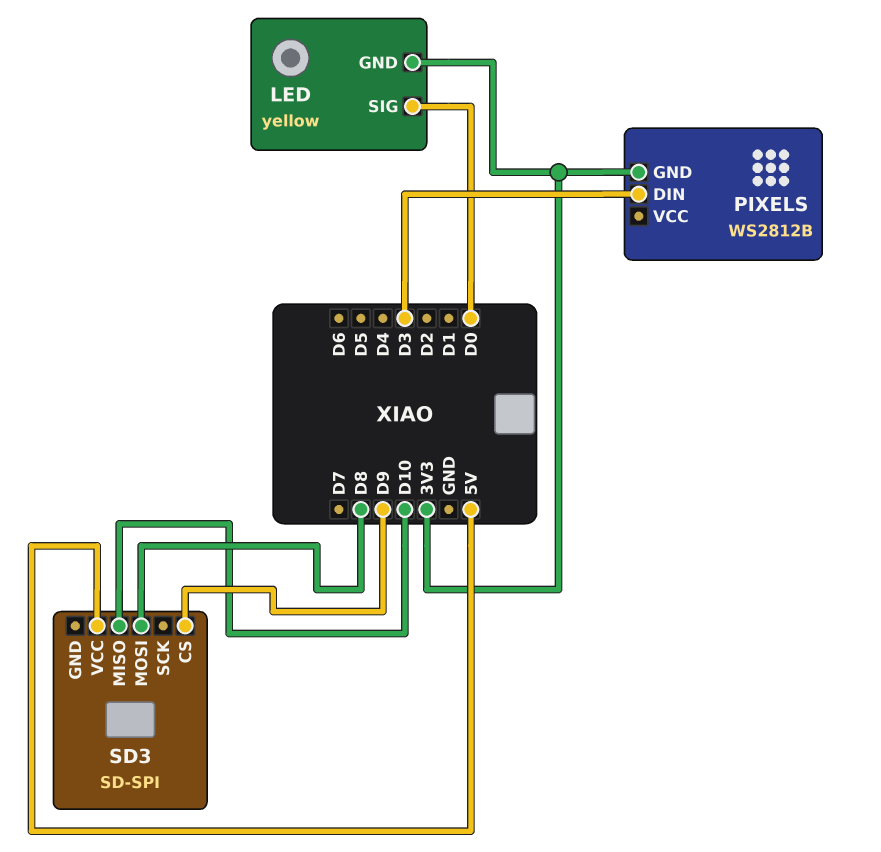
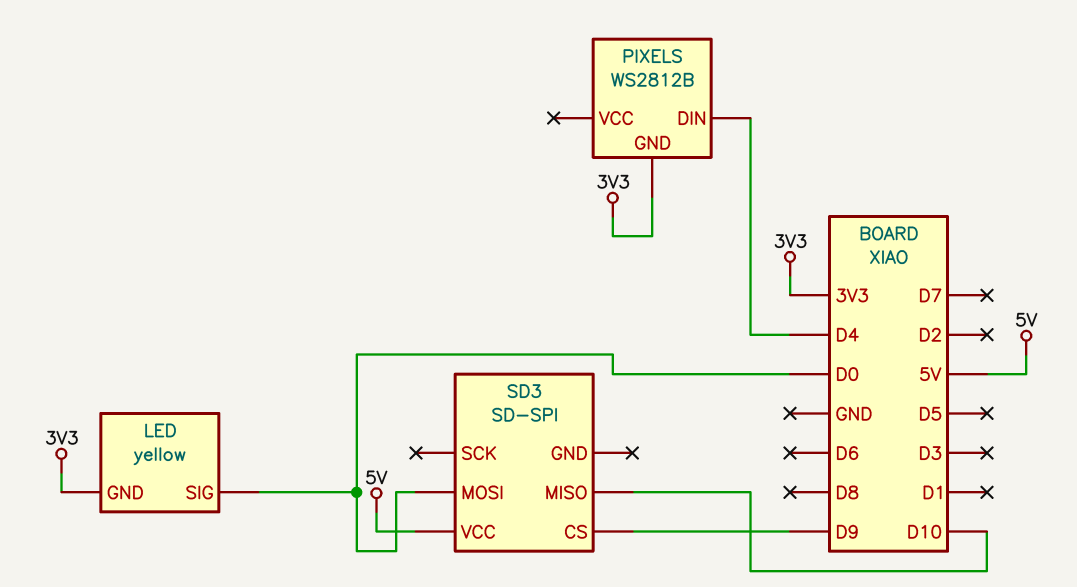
PIXELS pin DIN: D3 -> D4
SD3 pin MOSI: D8 -> D0

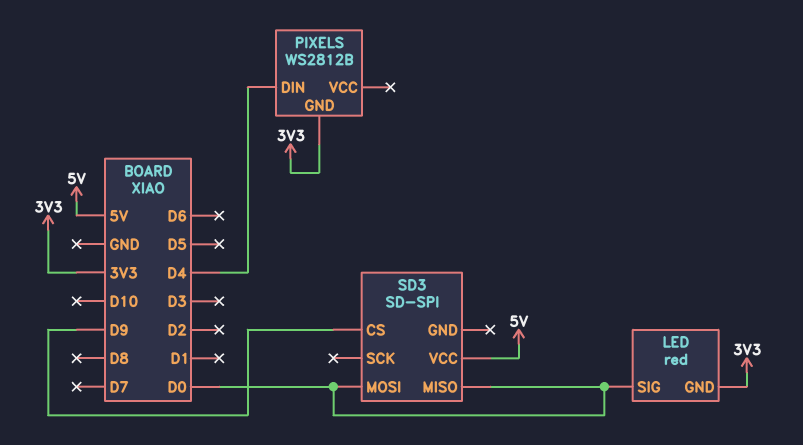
LED: yellow -> red
SD3 pin MISO: D10 -> D0

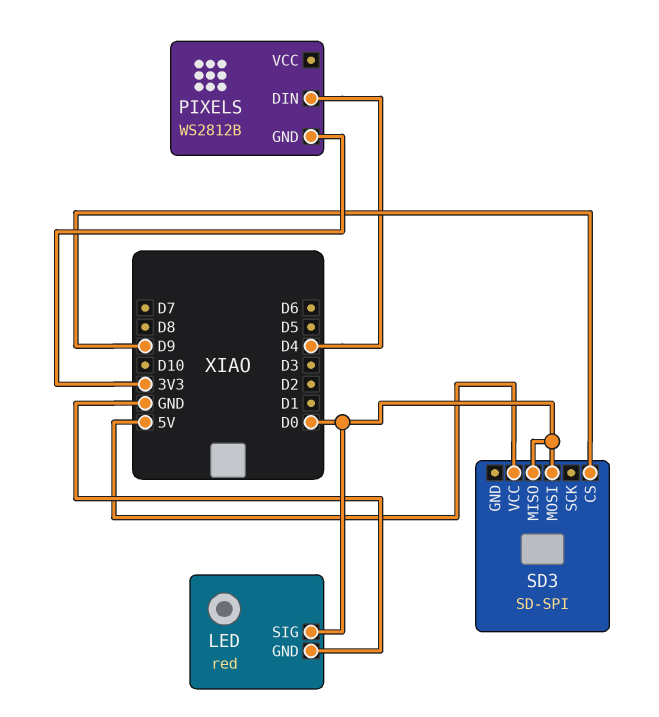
LED pin GND: 3V3 -> GND

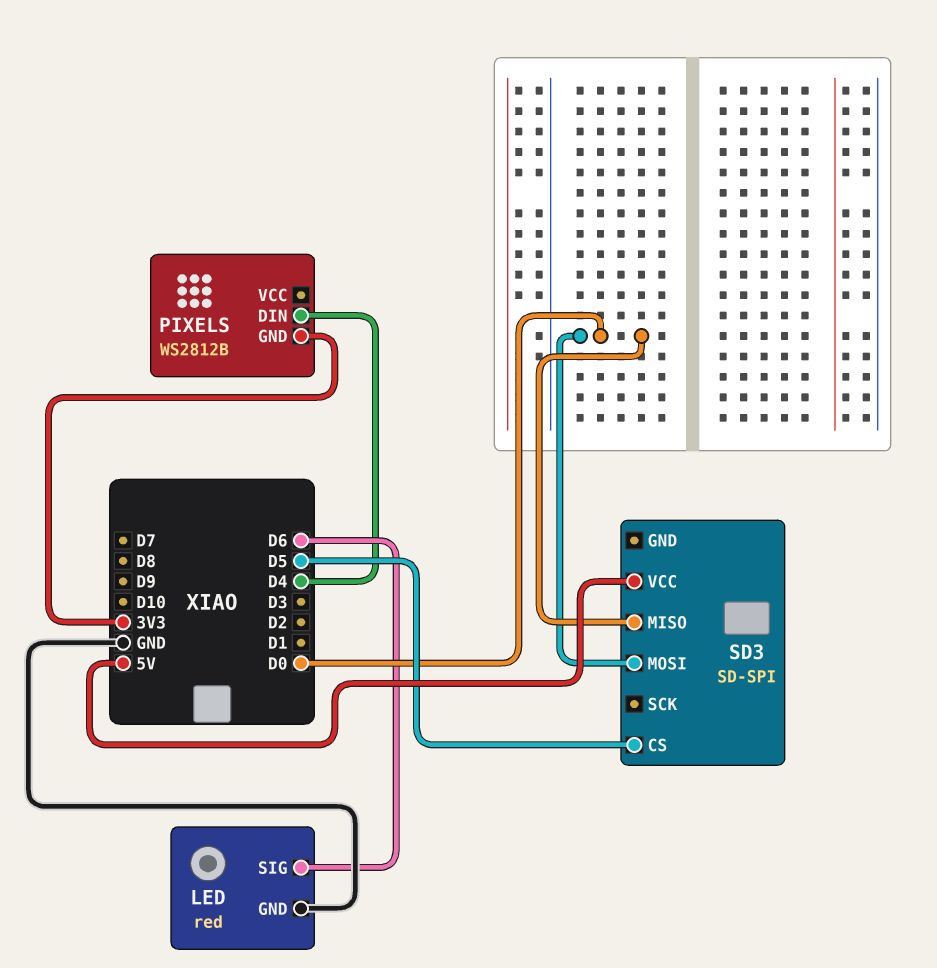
LED pin SIG: D0 -> D6
SD3 pin CS: D9 -> D5

